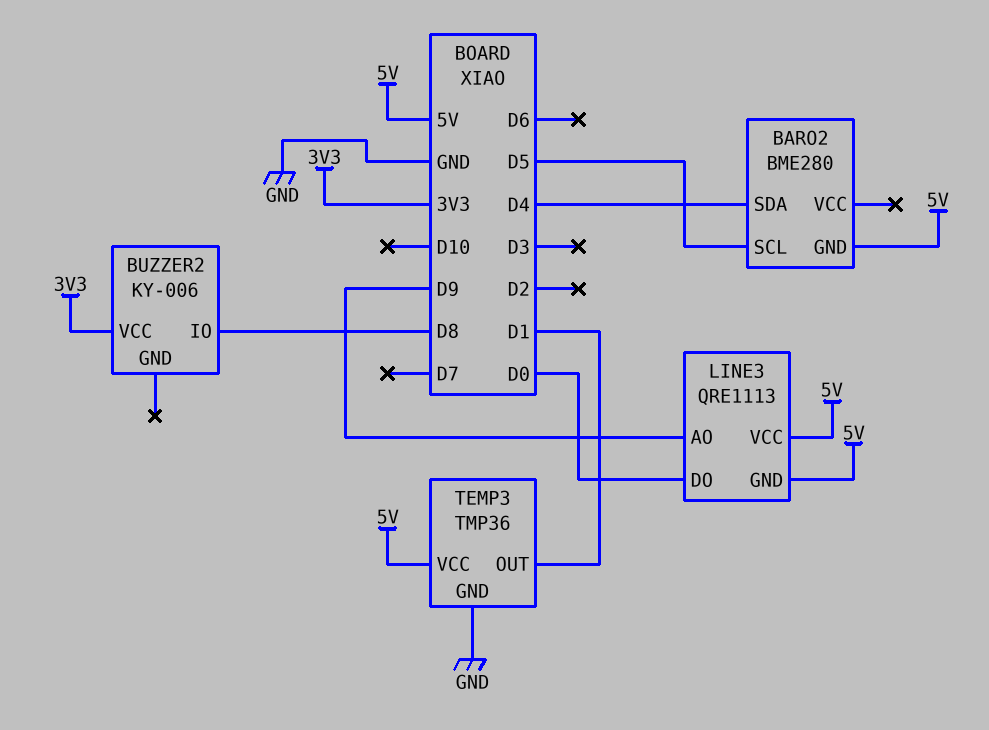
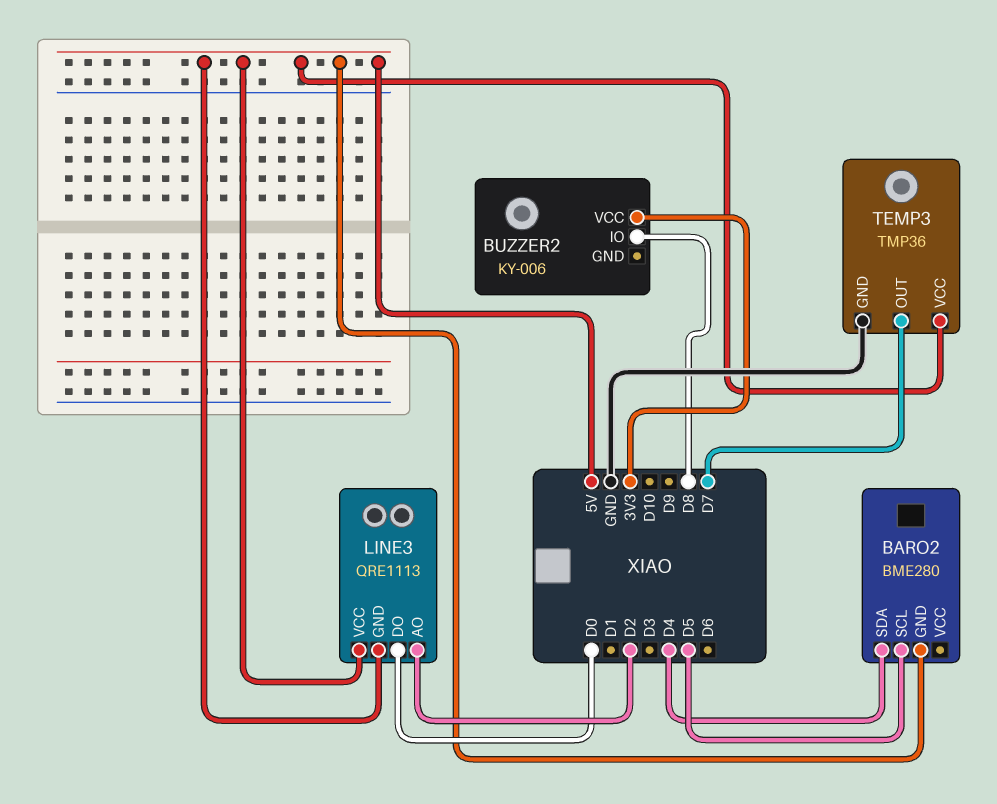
LINE3 pin AO: D9 -> D2
TEMP3 pin OUT: D1 -> D7

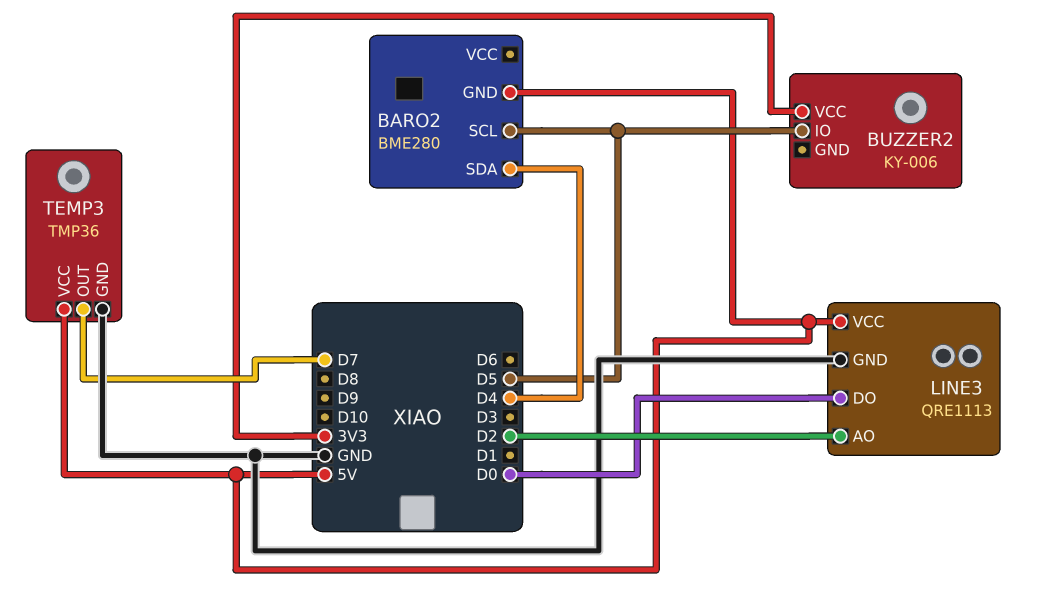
BUZZER2 pin IO: D8 -> D5
LINE3 pin GND: 5V -> GND

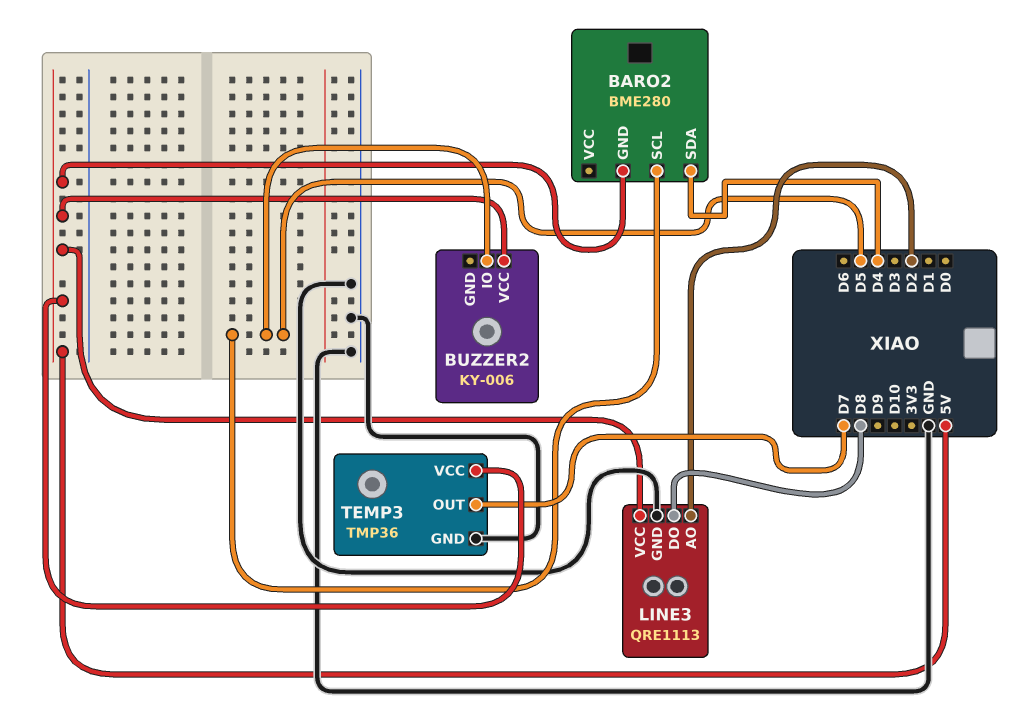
BUZZER2 pin VCC: 3V3 -> 5V
LINE3 pin DO: D0 -> D8

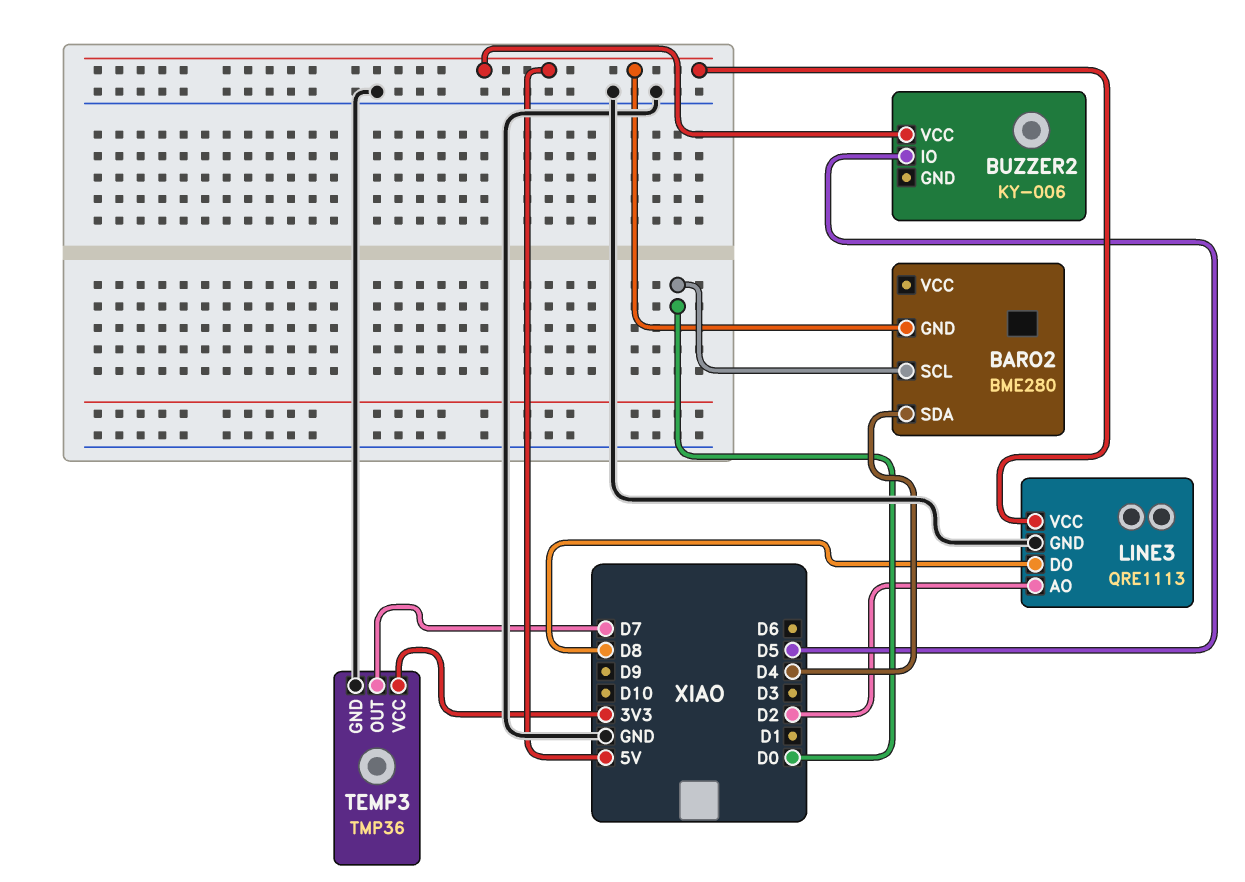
BARO2 pin SCL: D5 -> D0
TEMP3 pin VCC: 5V -> 3V3

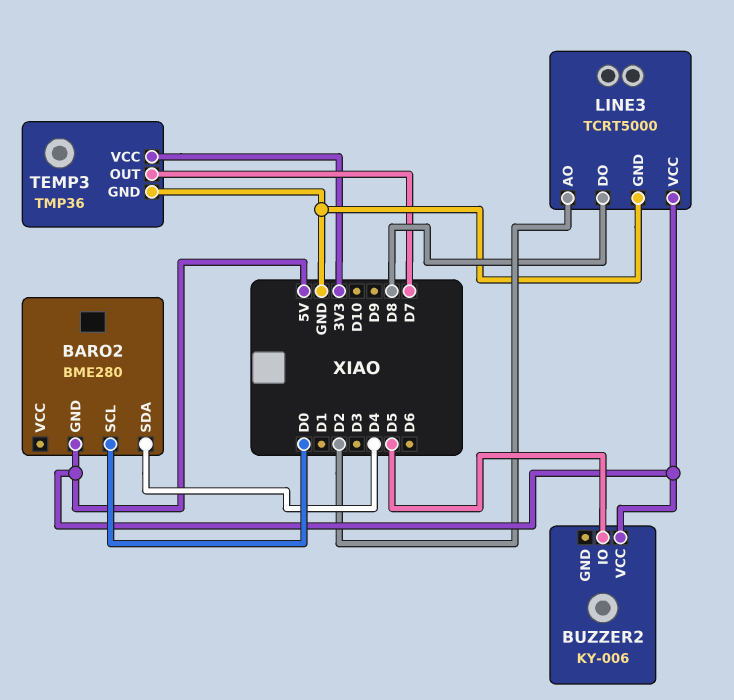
LINE3: QRE1113 -> TCRT5000

